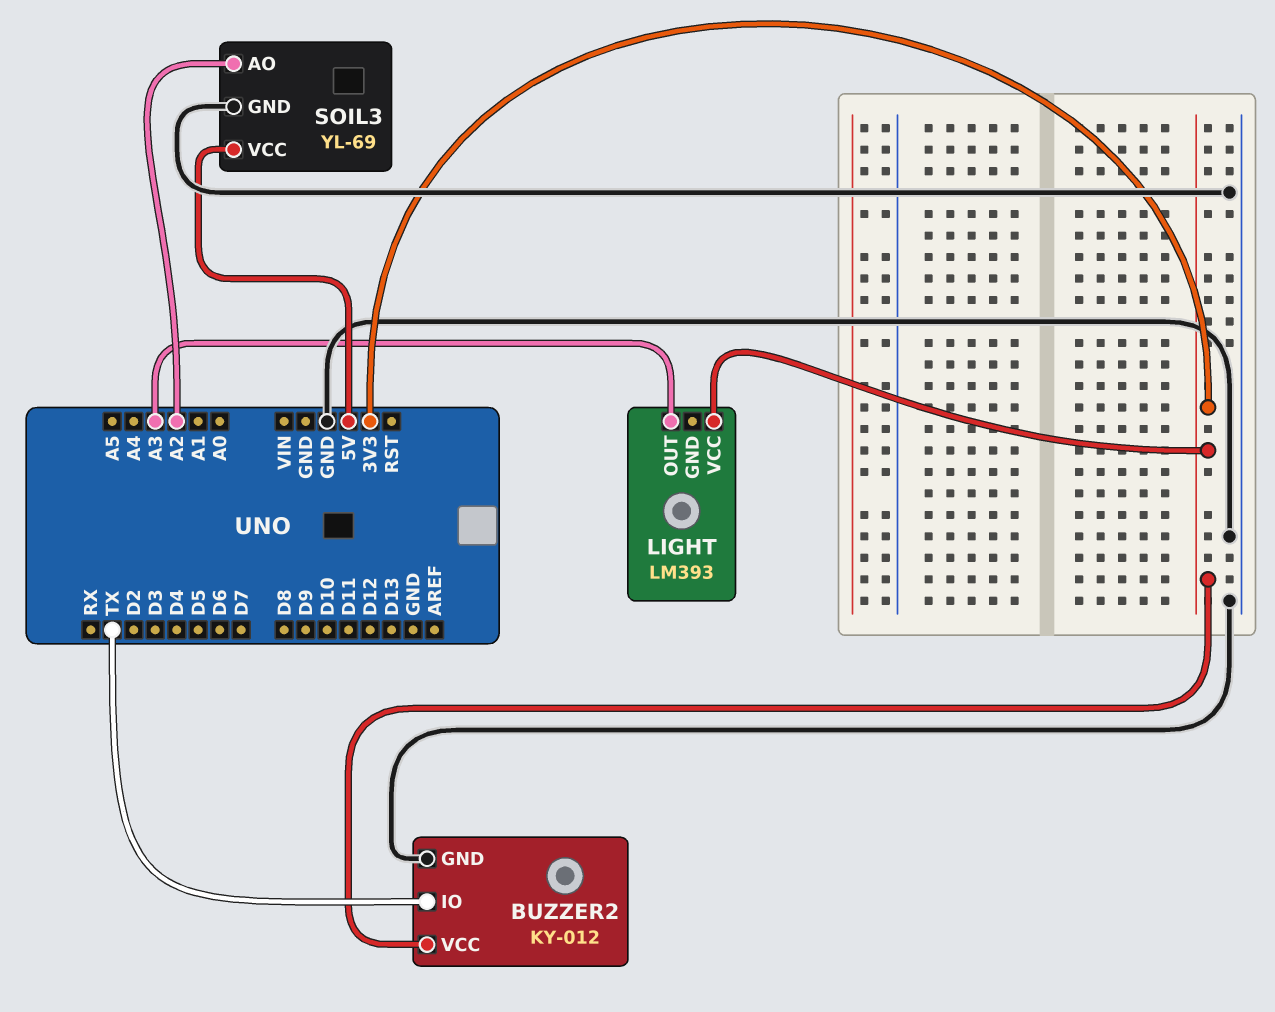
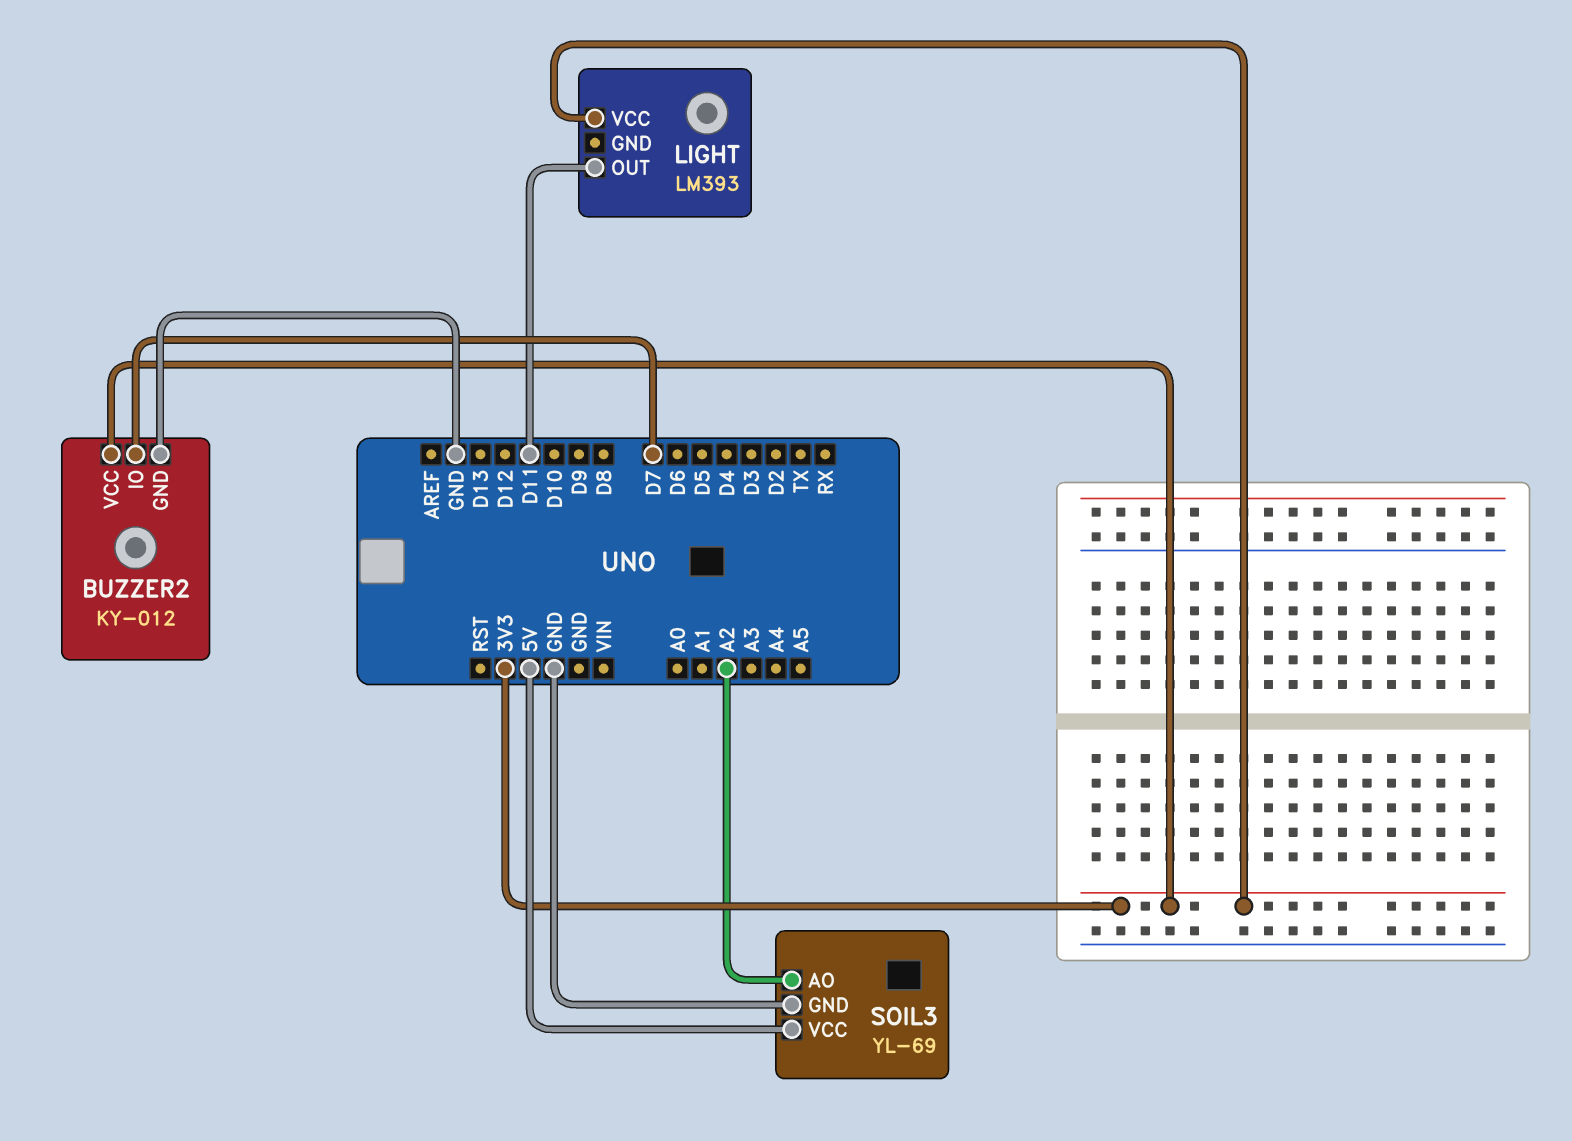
BUZZER2 pin IO: TX -> D7
LIGHT pin OUT: A3 -> D11

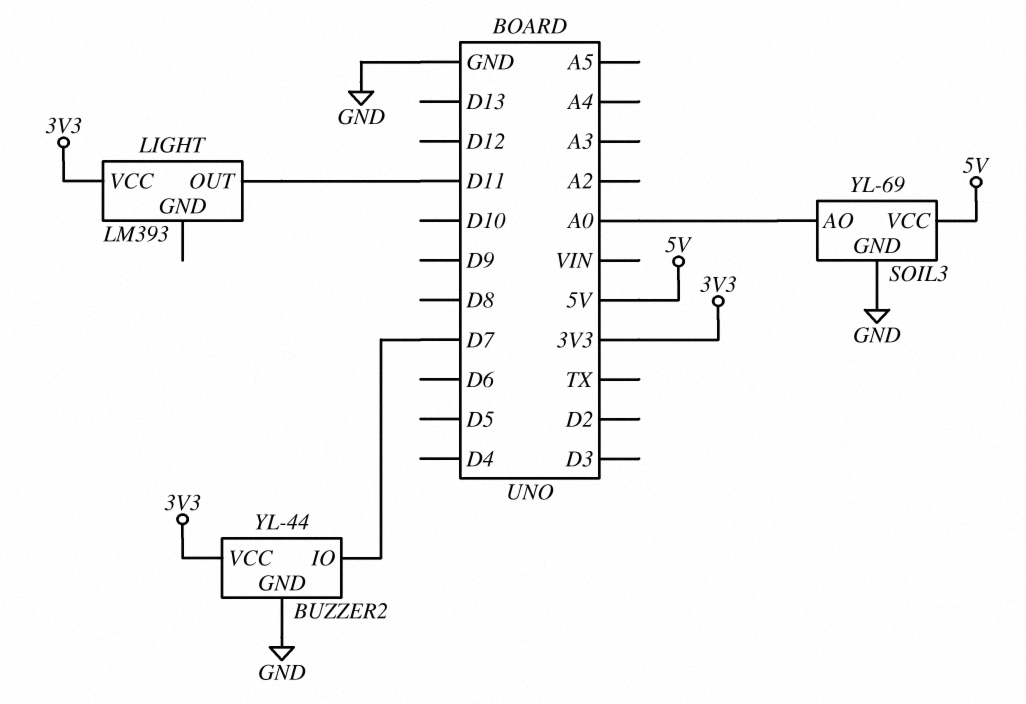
BUZZER2: KY-012 -> YL-44
SOIL3 pin AO: A2 -> A0

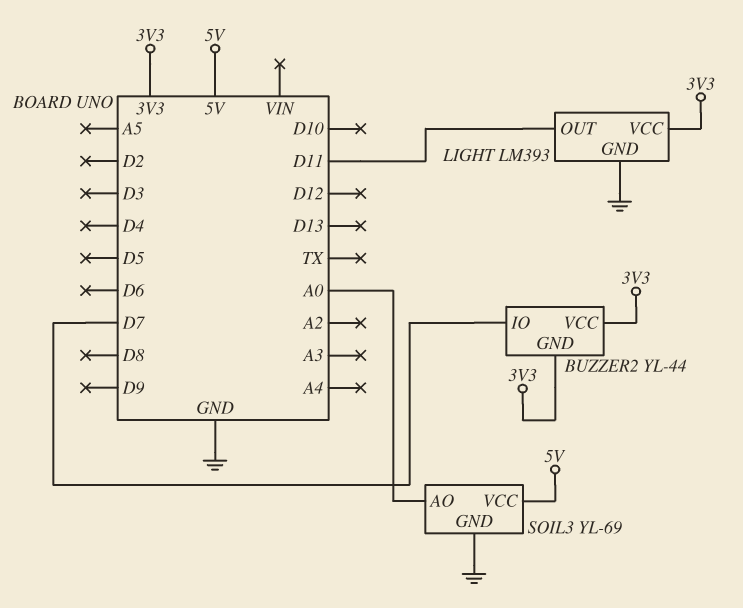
BUZZER2 pin GND: GND -> 3V3
LIGHT pin GND: none -> GND

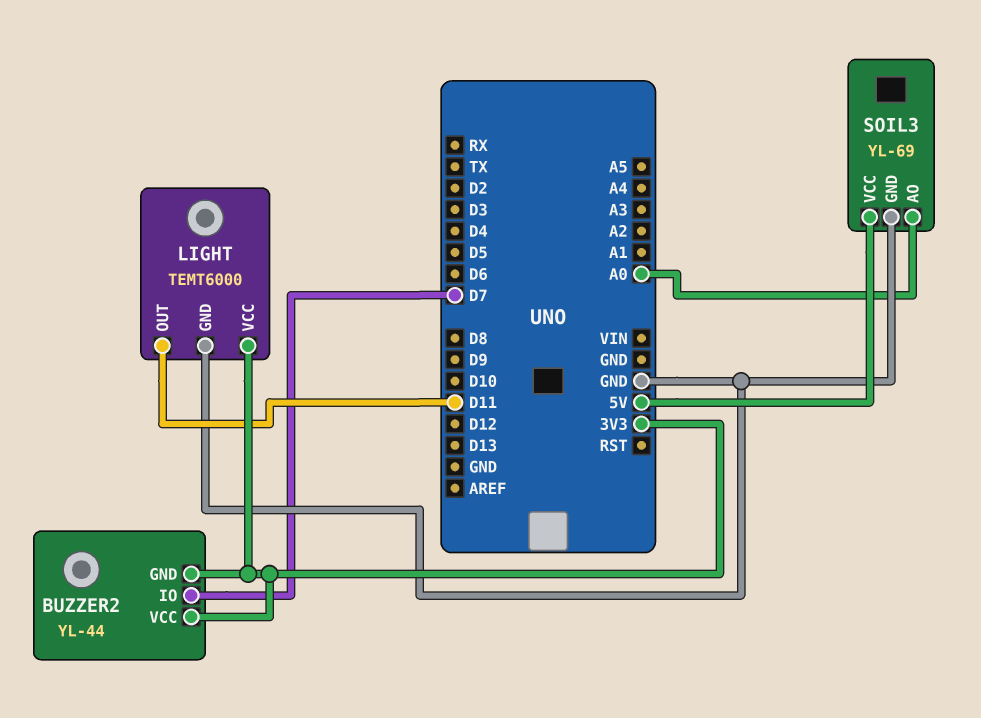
LIGHT: LM393 -> TEMT6000

